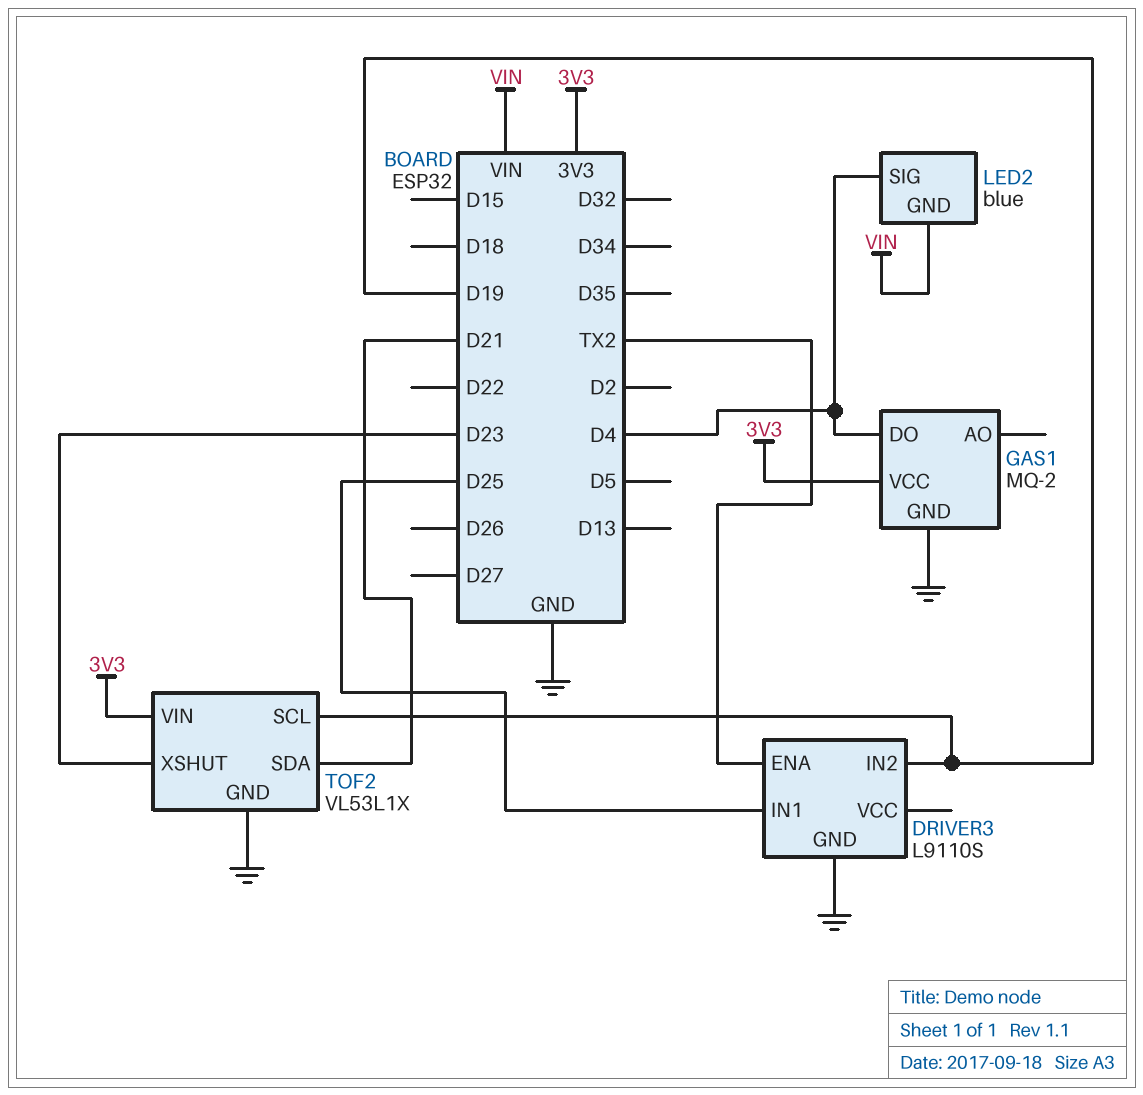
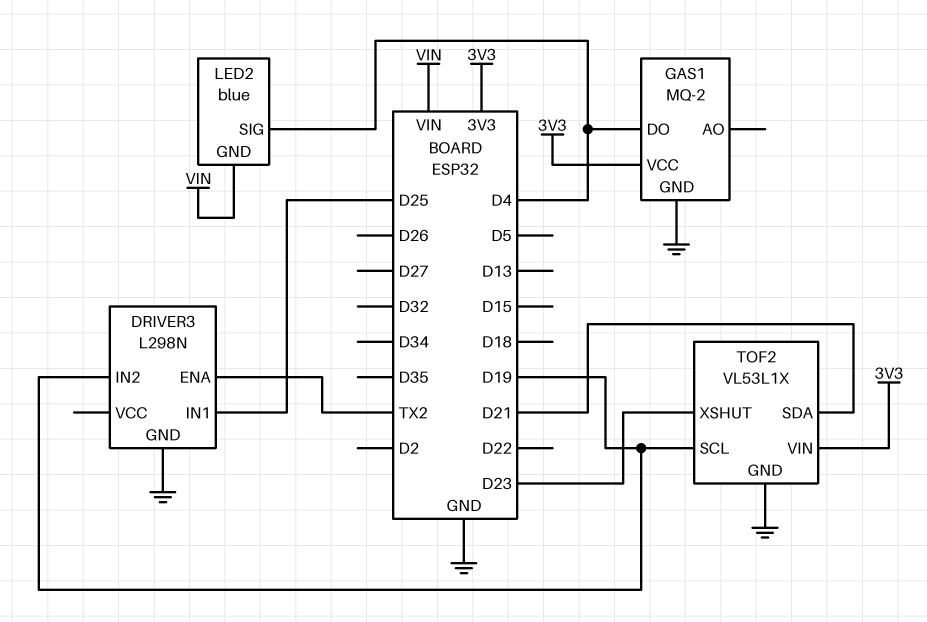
DRIVER3: L9110S -> L298N

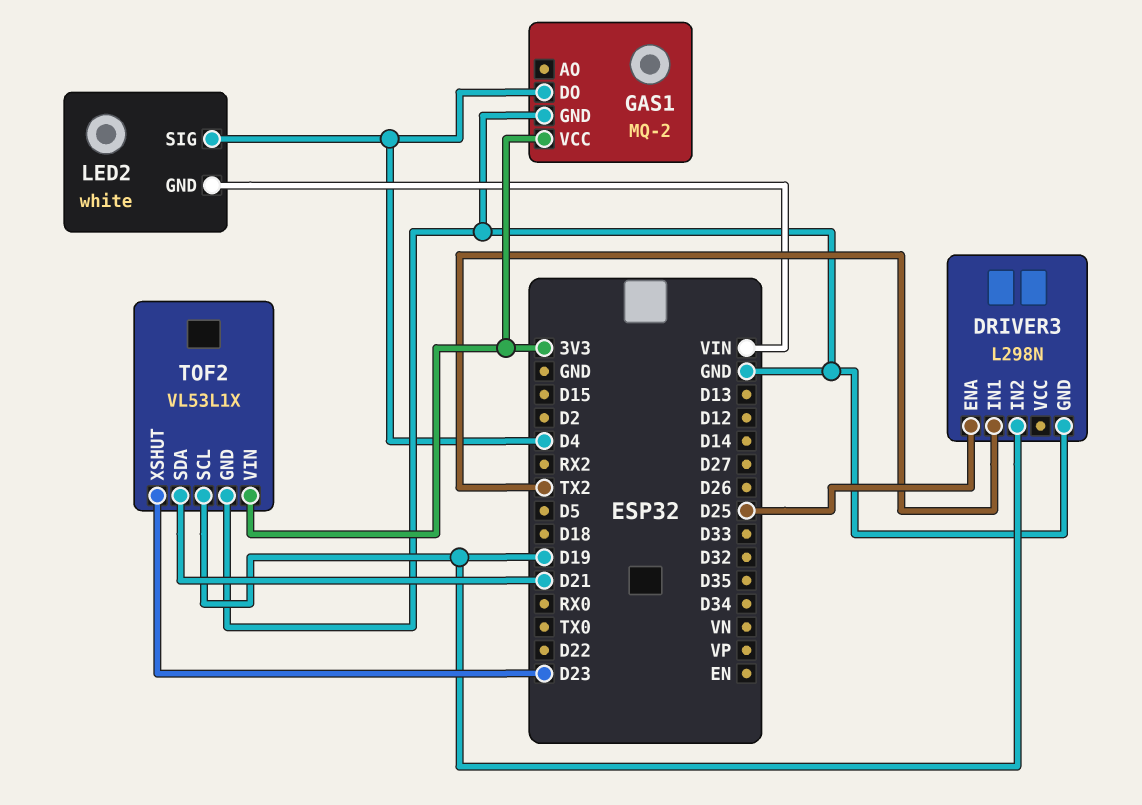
DRIVER3 pin ENA: TX2 -> D25
DRIVER3 pin IN1: D25 -> TX2
LED2: blue -> white

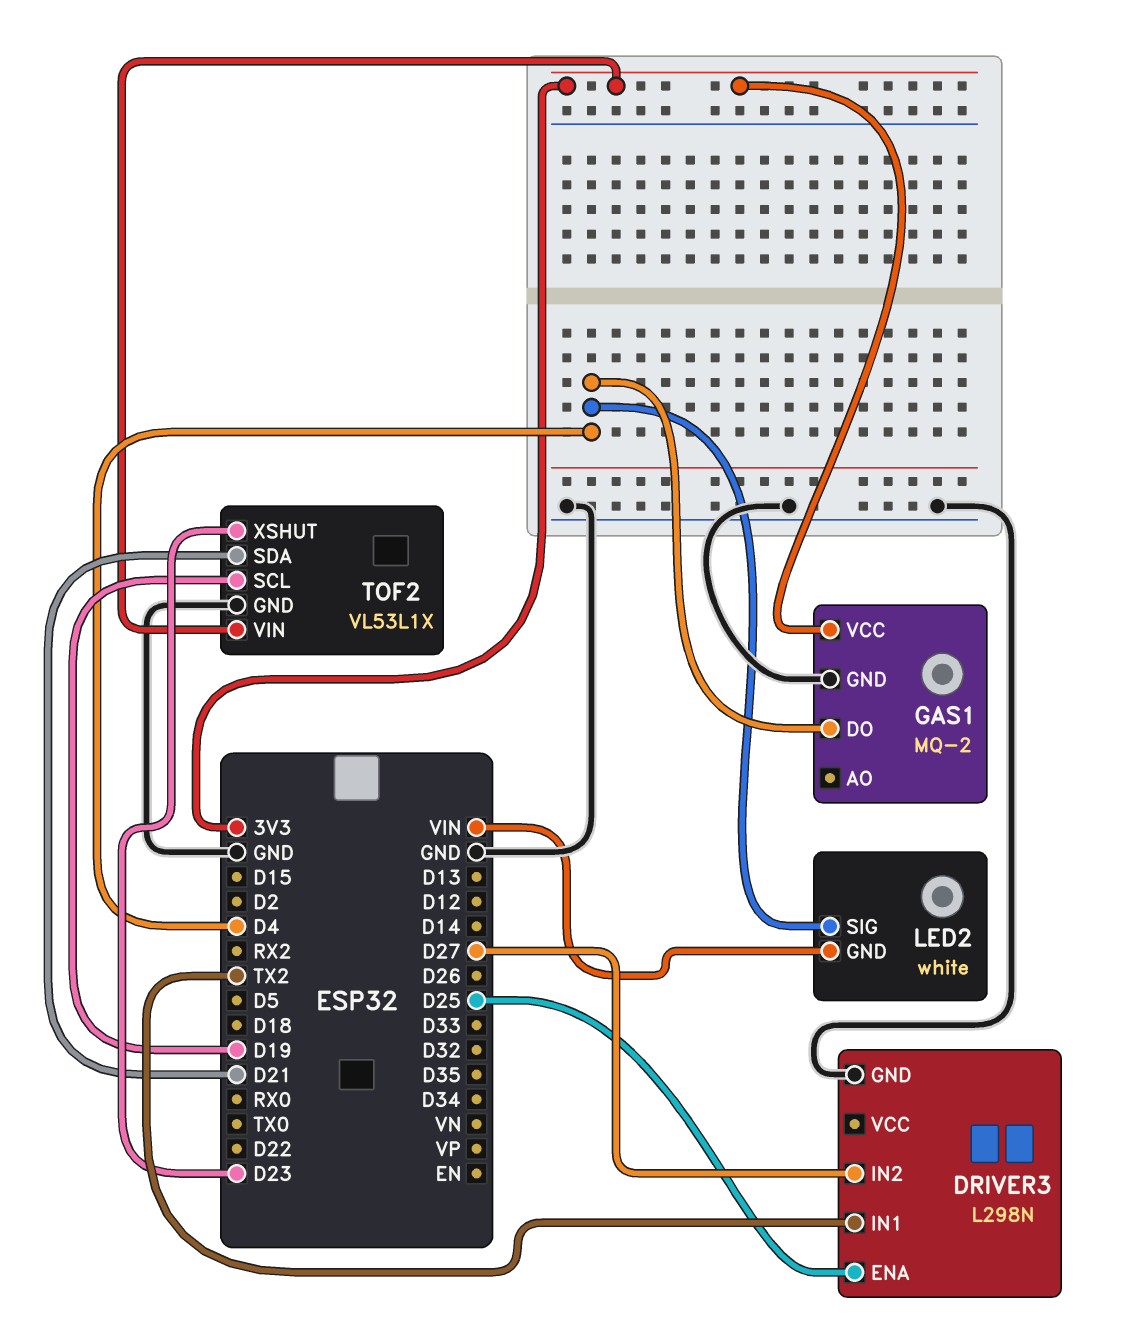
DRIVER3 pin IN2: D19 -> D27

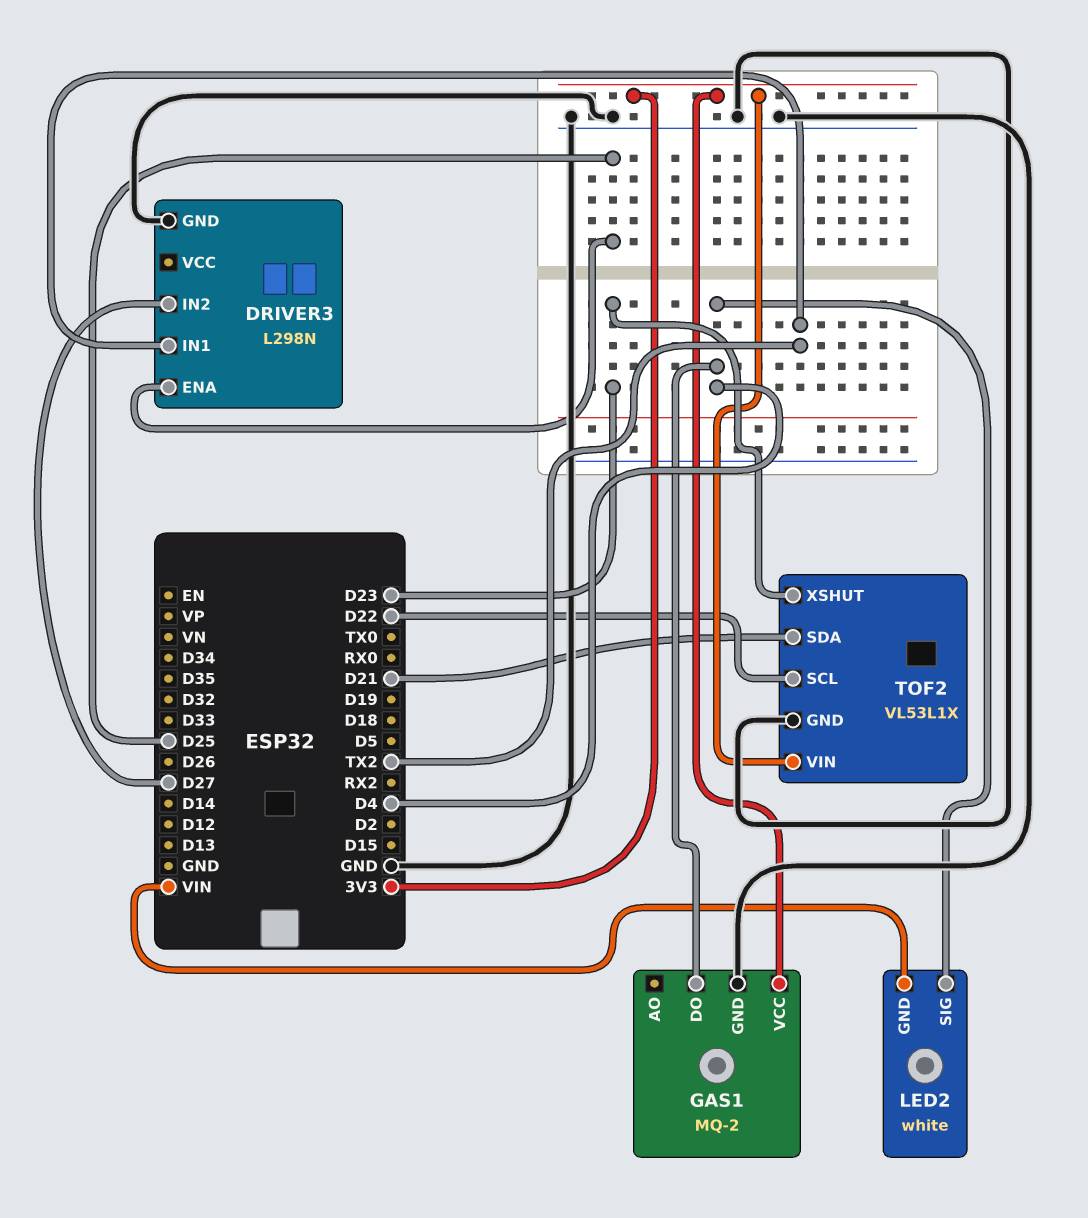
TOF2 pin SCL: D19 -> D22

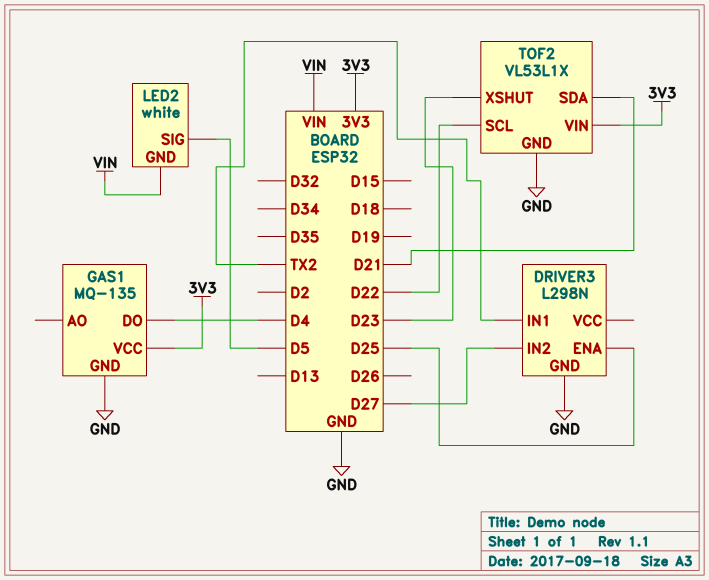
GAS1: MQ-2 -> MQ-135
LED2 pin SIG: D4 -> D5

